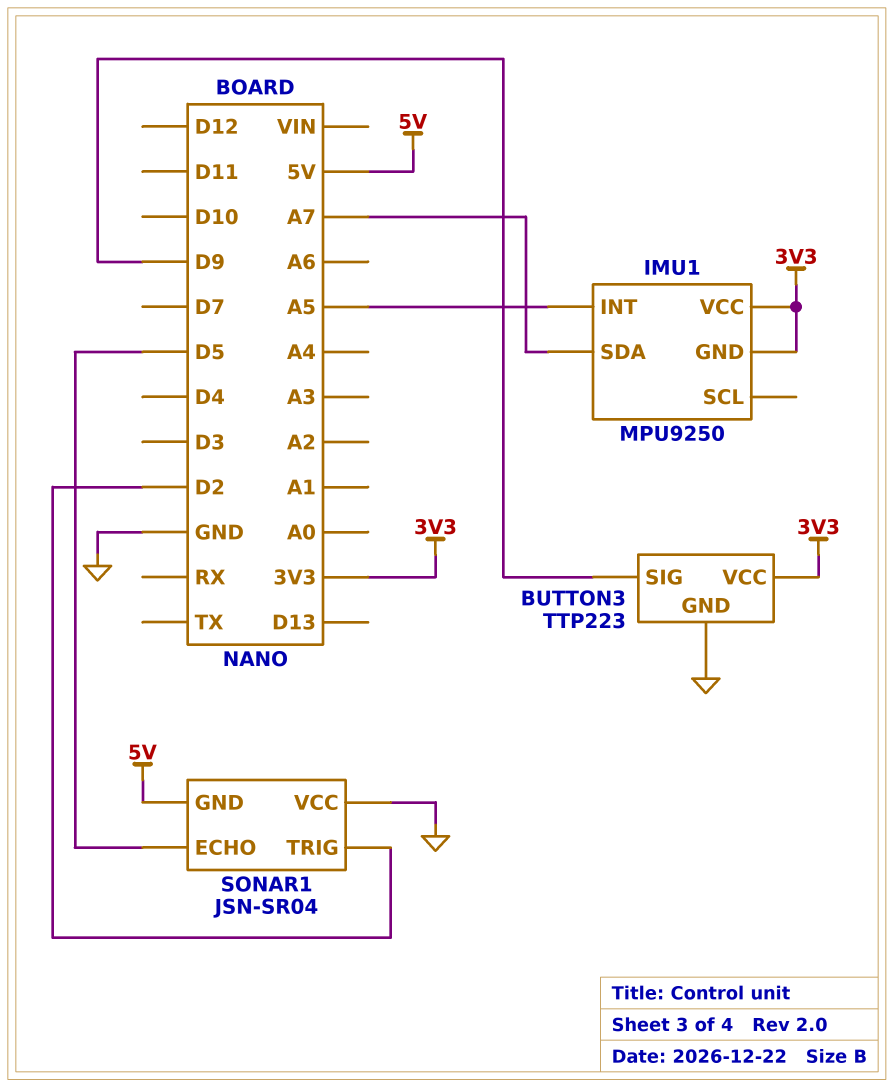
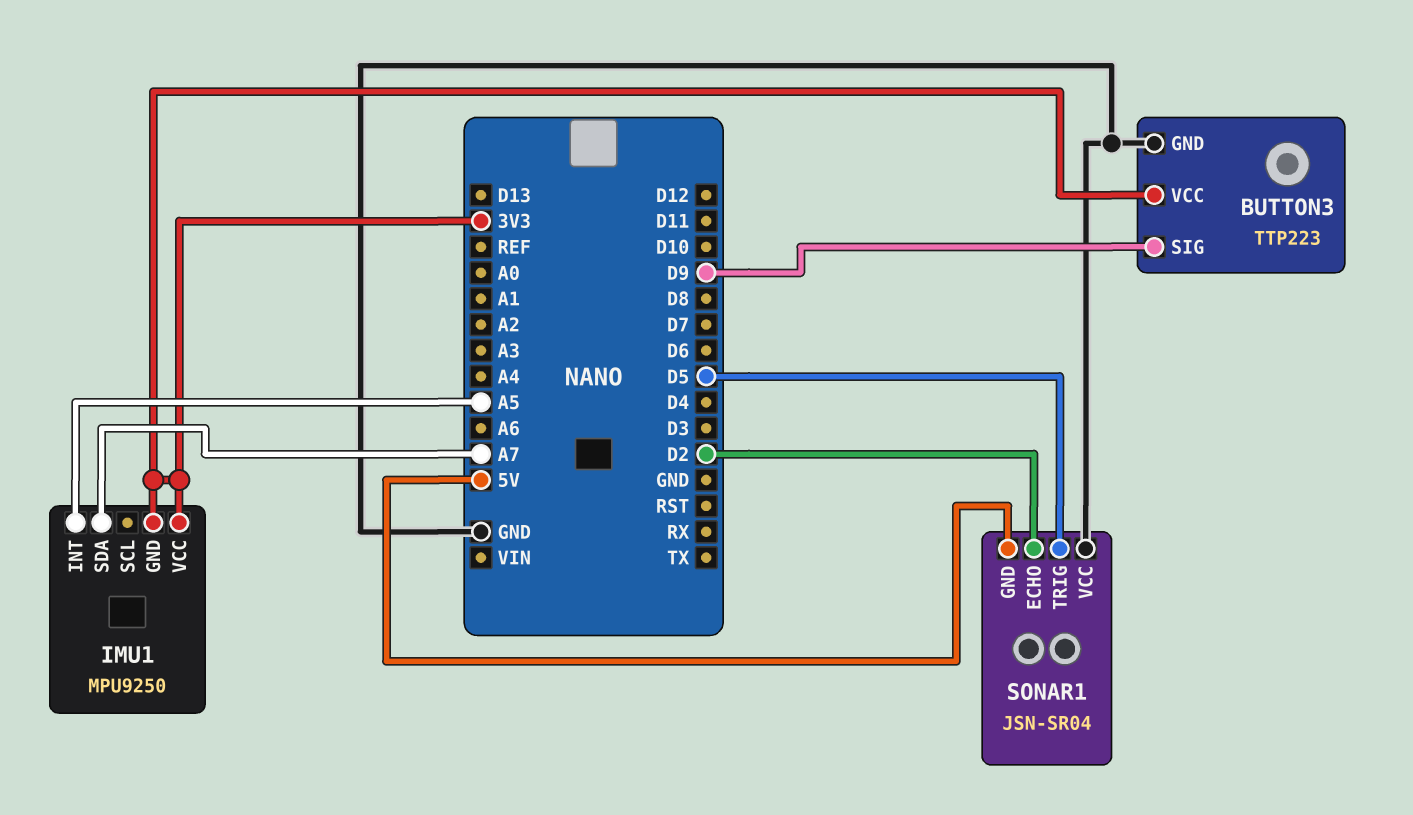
SONAR1 pin ECHO: D5 -> D2
SONAR1 pin TRIG: D2 -> D5

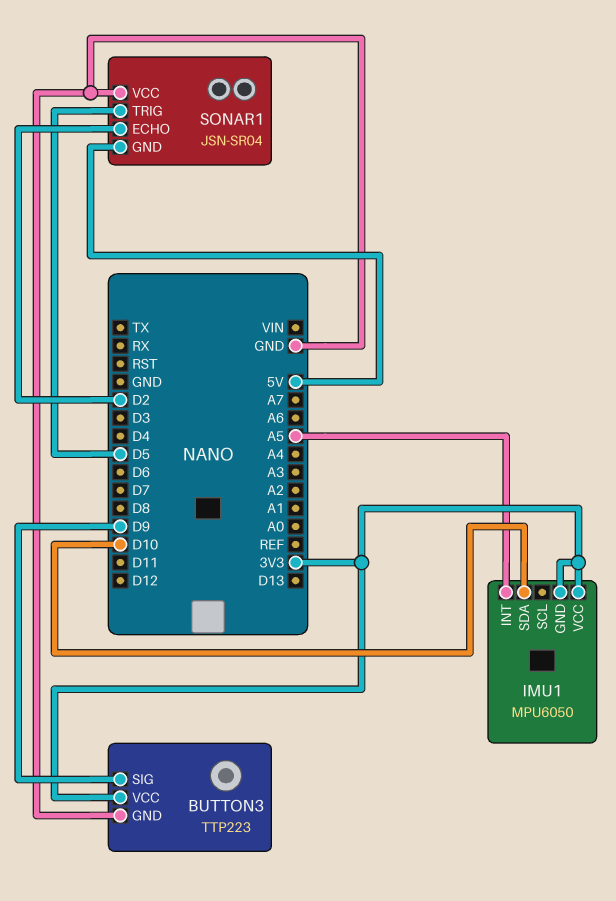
IMU1: MPU9250 -> MPU6050
IMU1 pin SDA: A7 -> D10

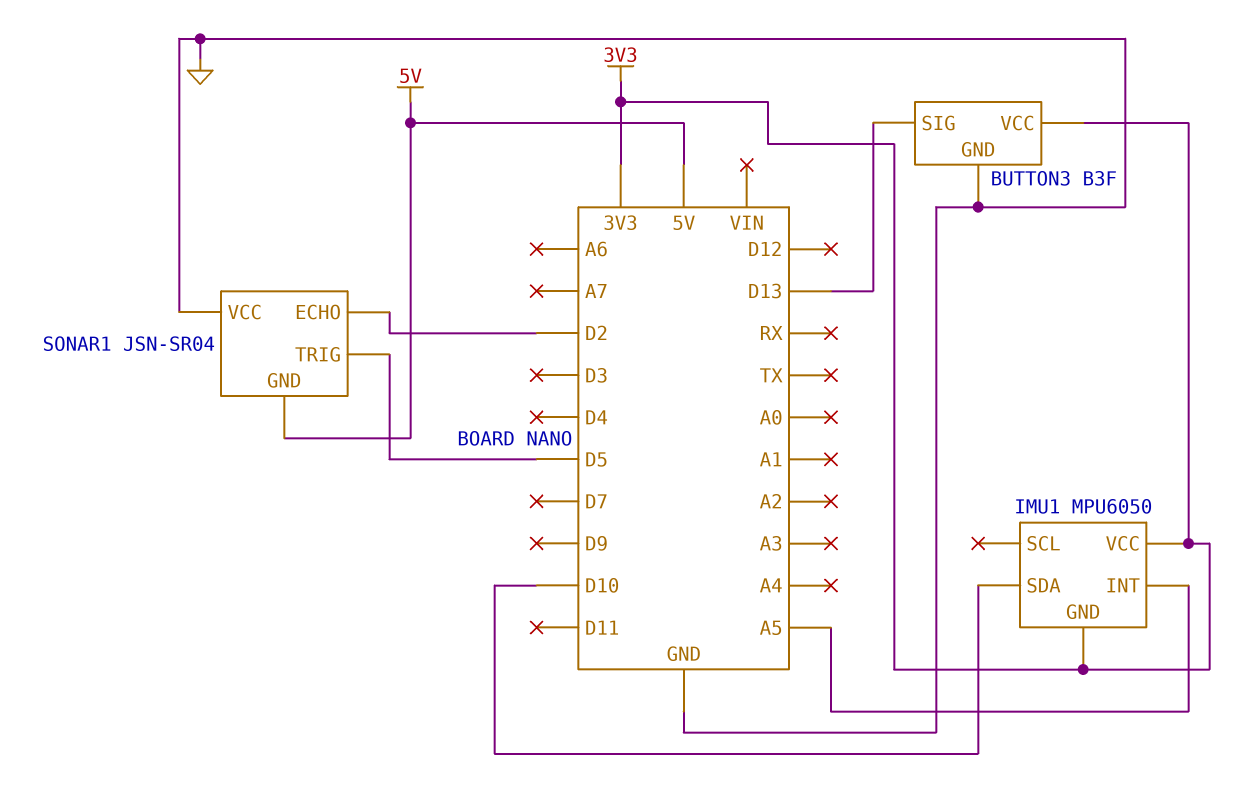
BUTTON3: TTP223 -> B3F
BUTTON3 pin SIG: D9 -> D13

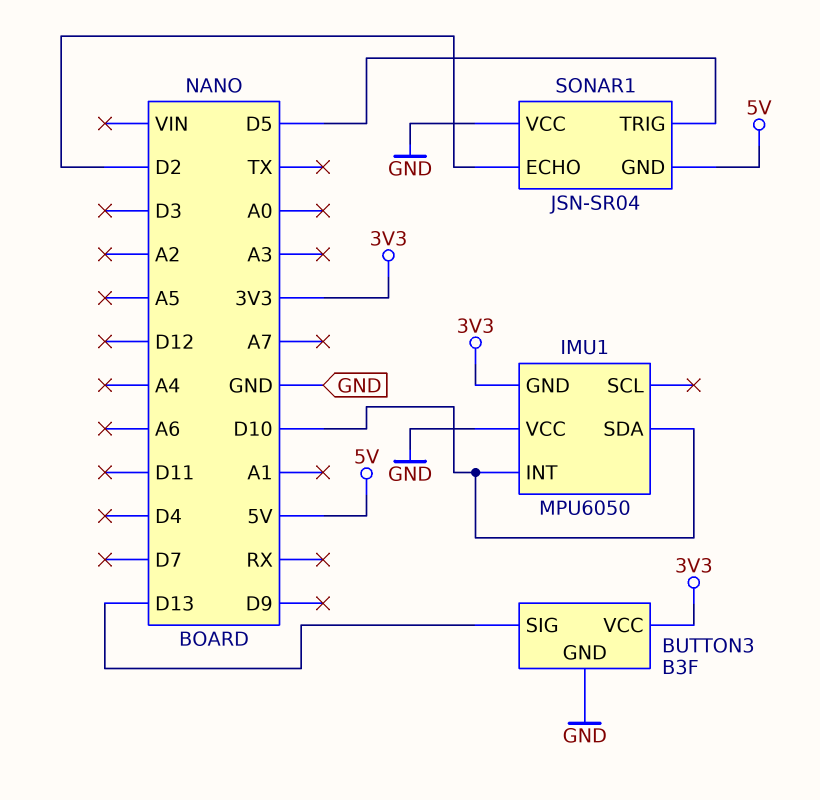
IMU1 pin INT: A5 -> D10
IMU1 pin VCC: 3V3 -> GND

